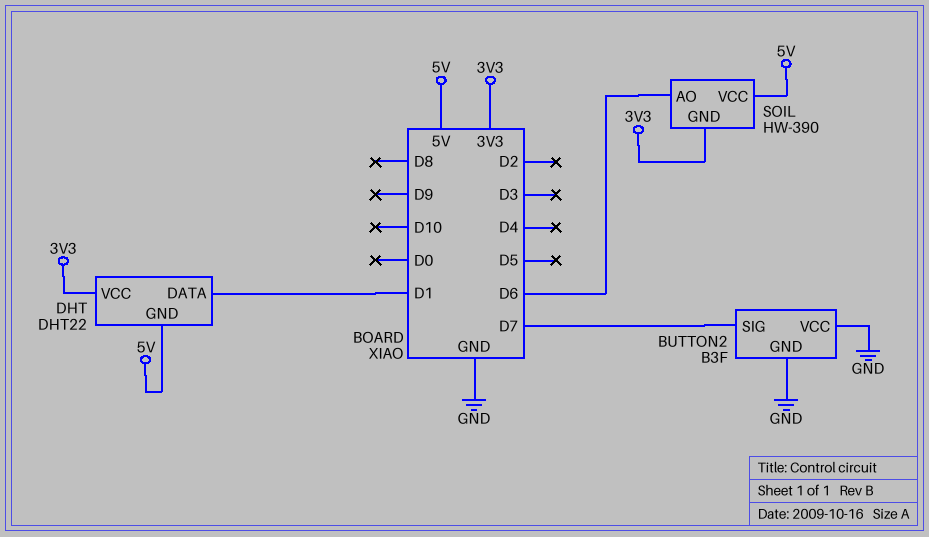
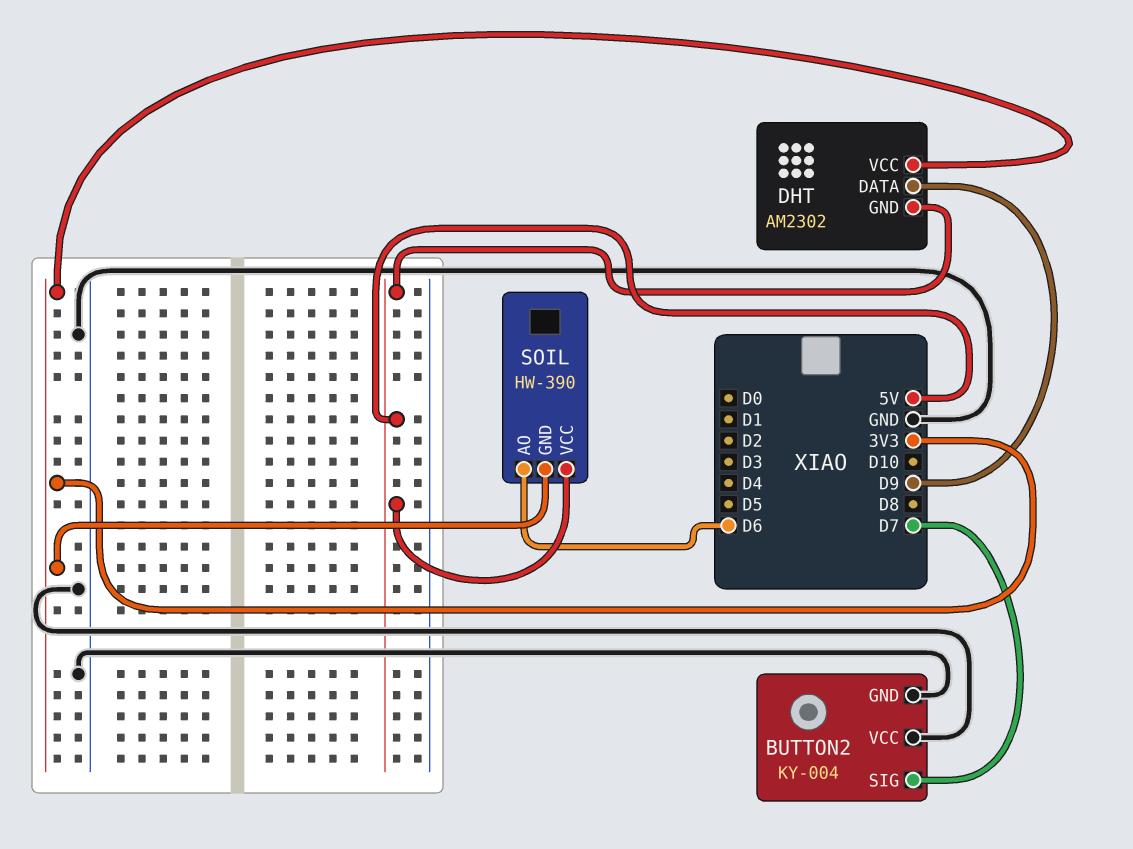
BUTTON2: B3F -> KY-004
DHT: DHT22 -> AM2302
DHT pin DATA: D1 -> D9

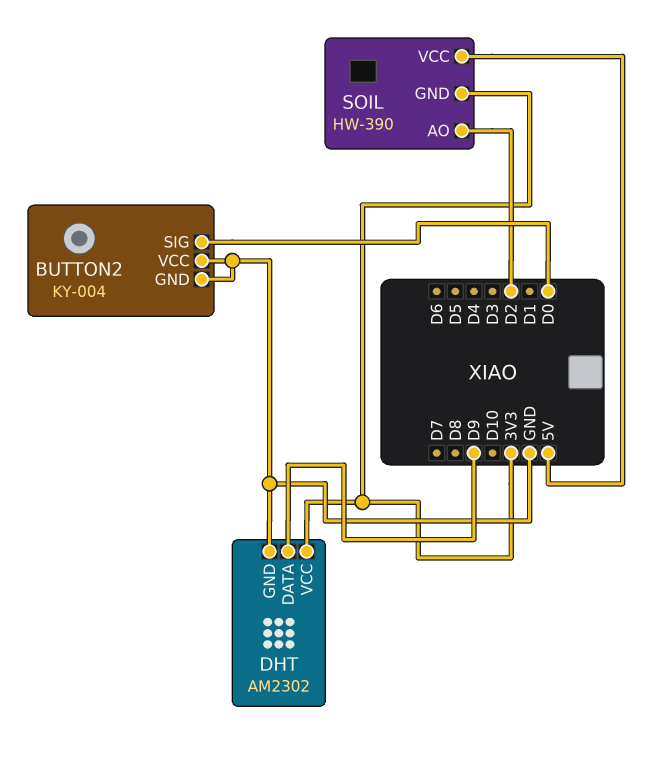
BUTTON2 pin SIG: D7 -> D0
DHT pin GND: 5V -> GND
SOIL pin AO: D6 -> D2

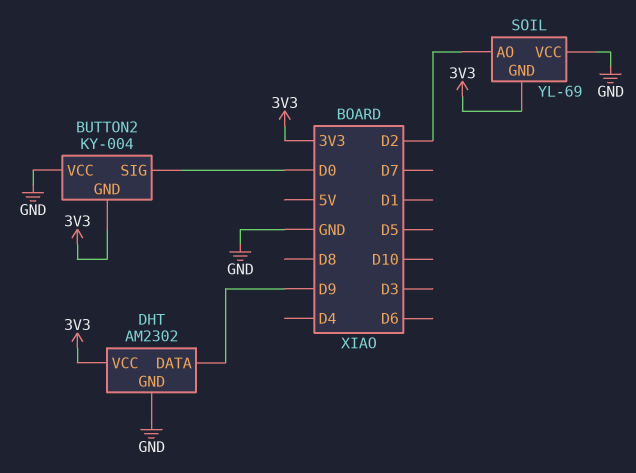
BUTTON2 pin GND: GND -> 3V3
SOIL: HW-390 -> YL-69
SOIL pin VCC: 5V -> GND

